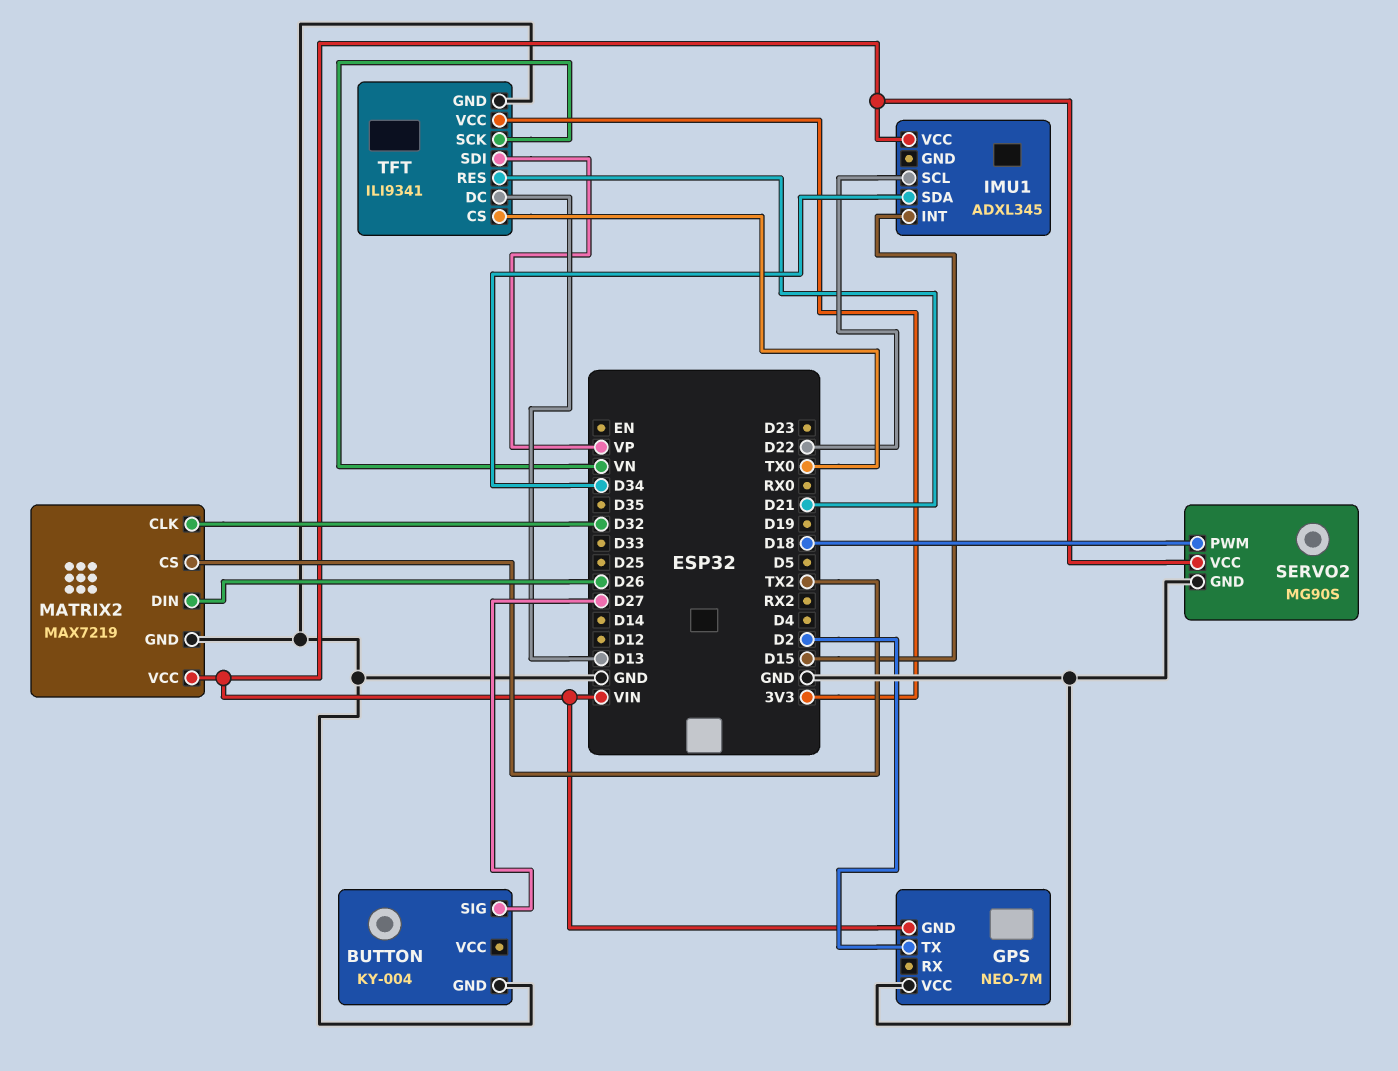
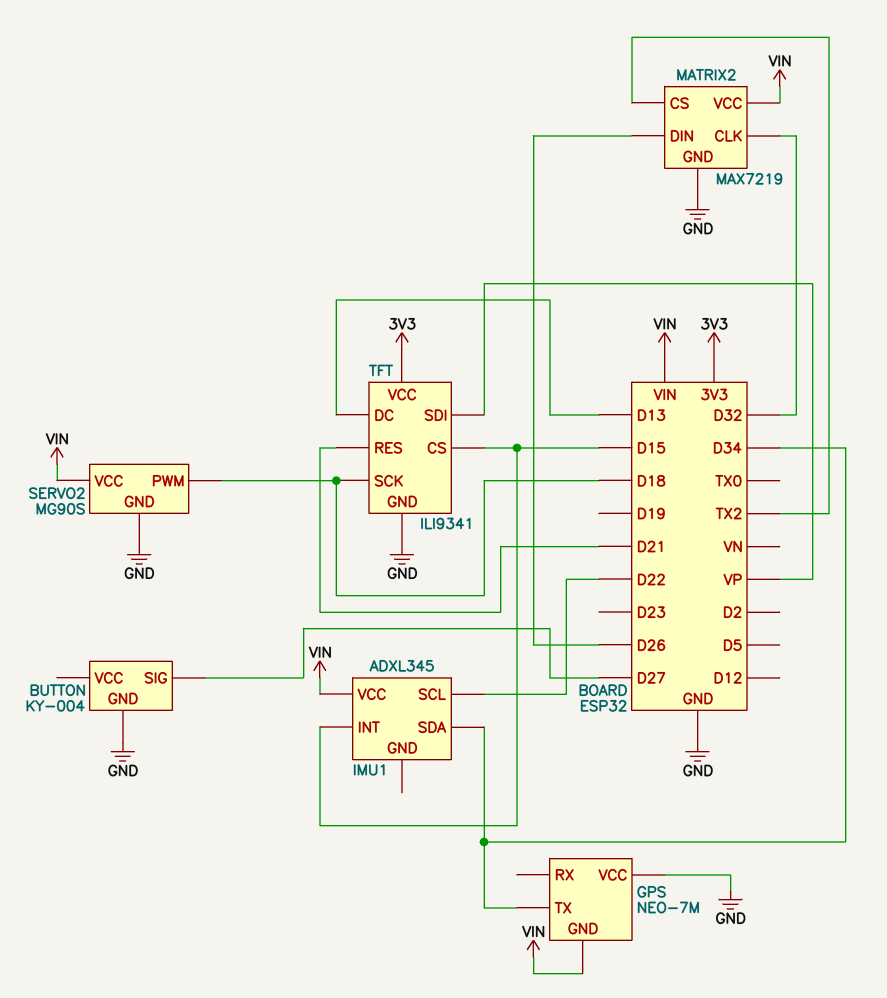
GPS pin TX: D2 -> D34
TFT pin CS: TX0 -> D15
TFT pin SCK: VN -> D18

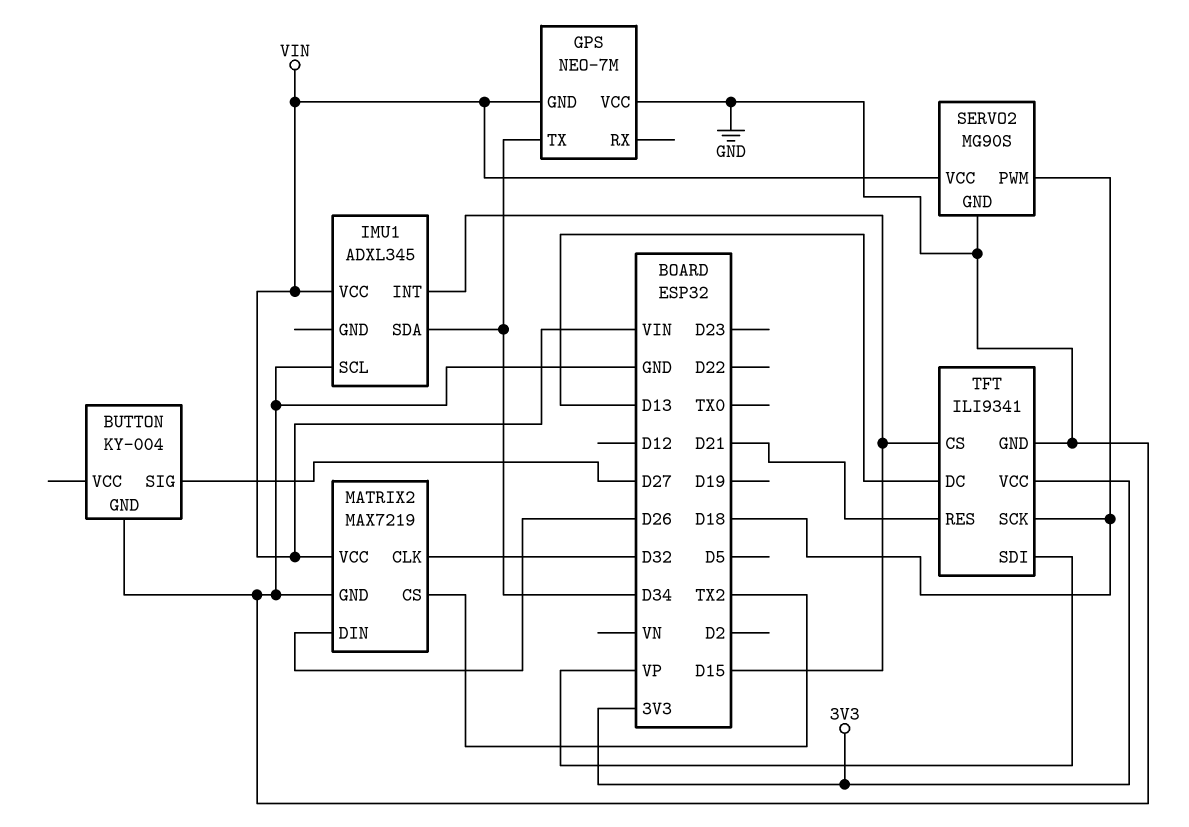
IMU1 pin SCL: D22 -> GND

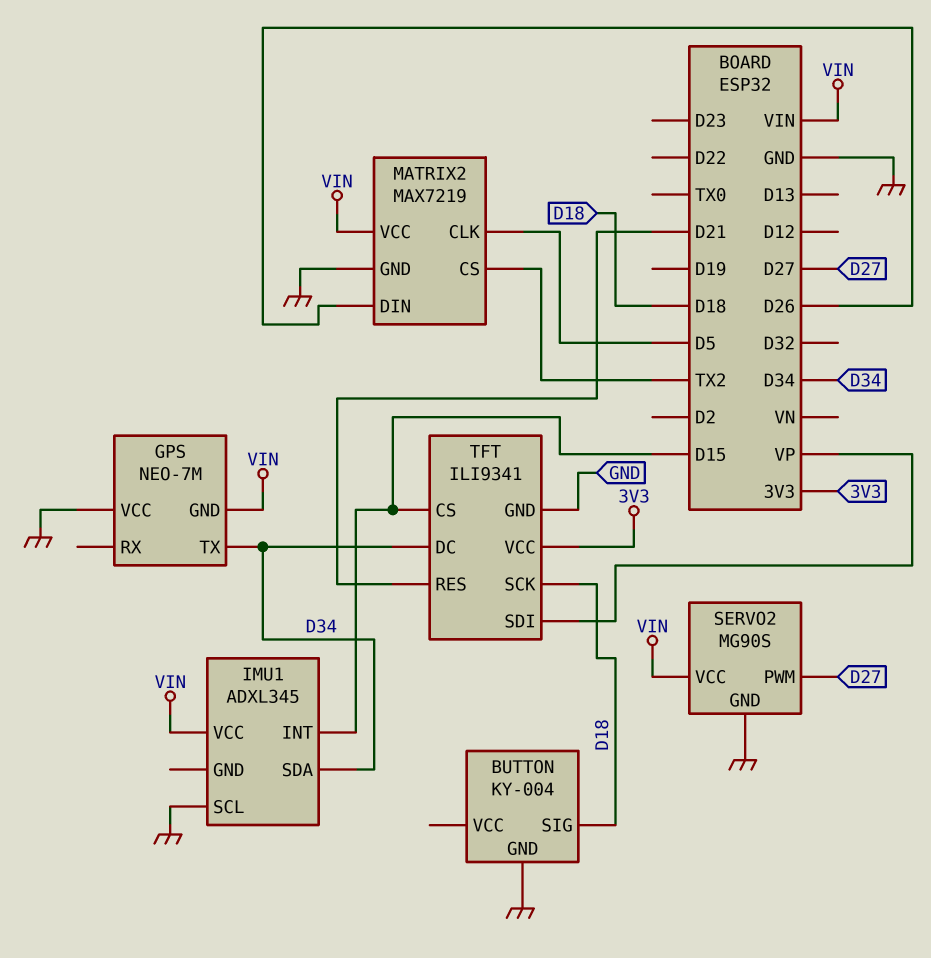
BUTTON pin SIG: D27 -> D18
MATRIX2 pin CLK: D32 -> D5
SERVO2 pin PWM: D18 -> D27
TFT pin DC: D13 -> D34

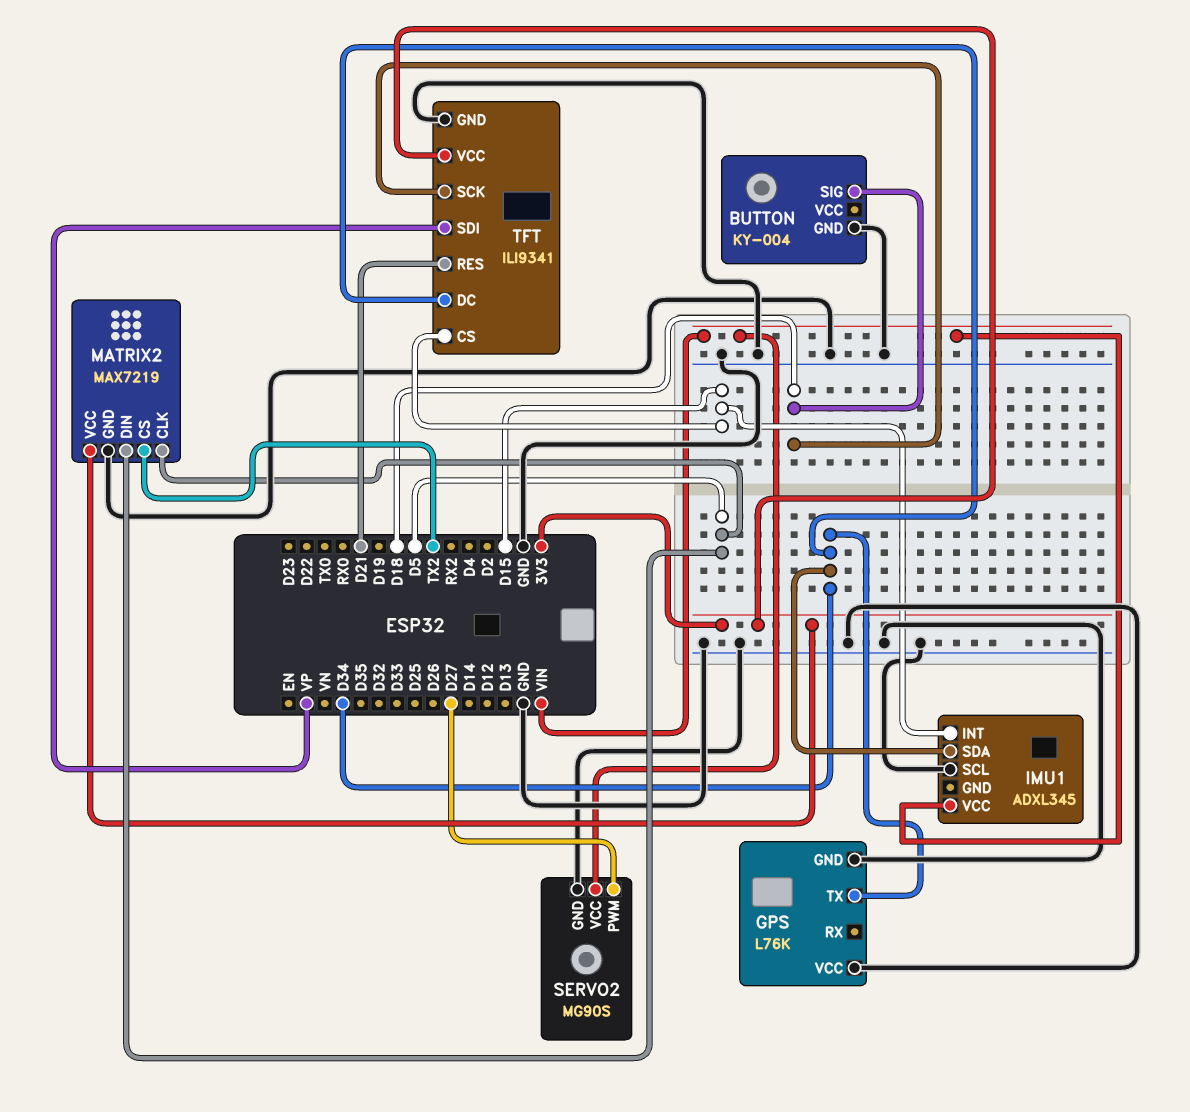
GPS: NEO-7M -> L76K
GPS pin GND: VIN -> GND
MATRIX2 pin DIN: D26 -> D5
MATRIX2 pin VCC: VIN -> 3V3

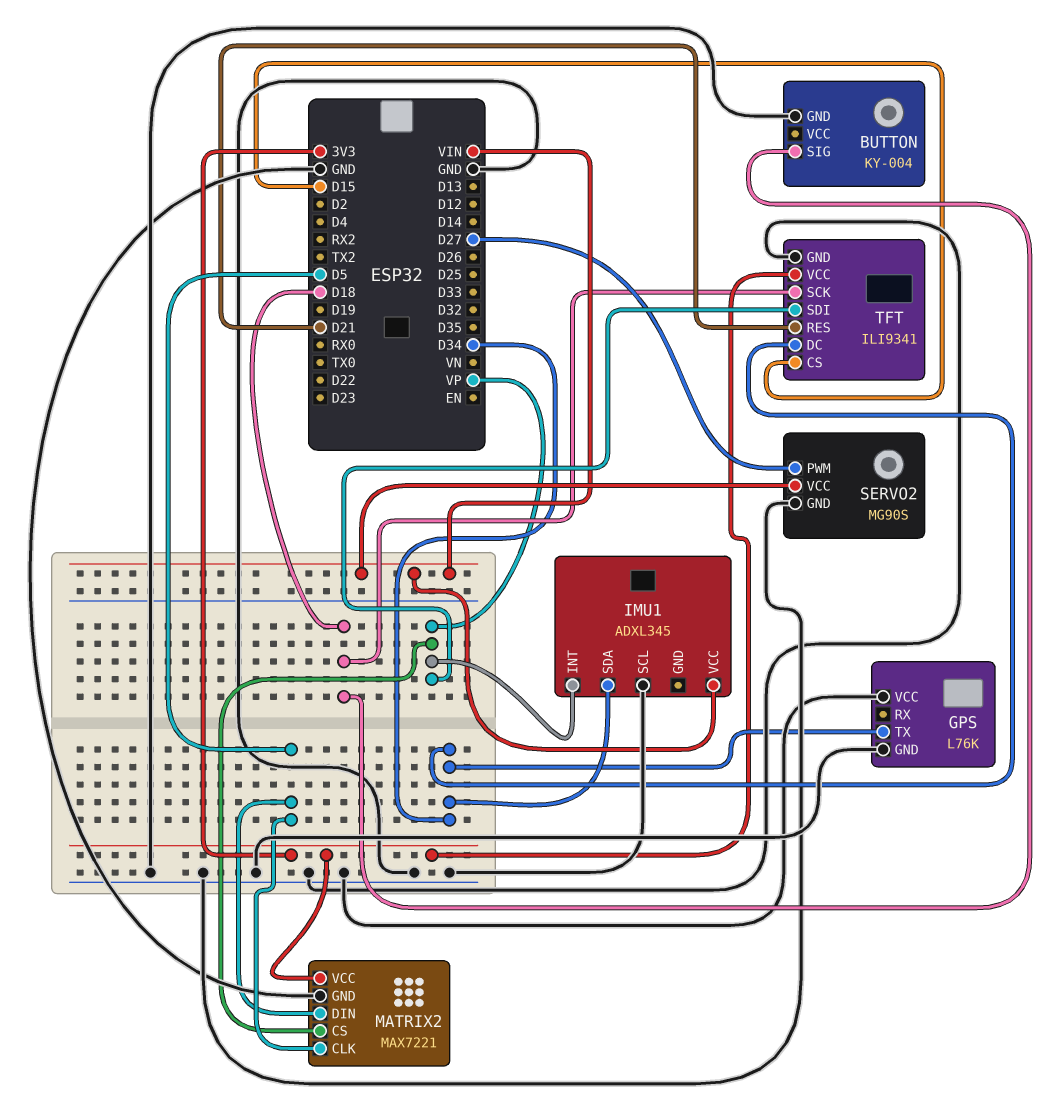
IMU1 pin INT: D15 -> VP
MATRIX2: MAX7219 -> MAX7221
MATRIX2 pin CS: TX2 -> VP

